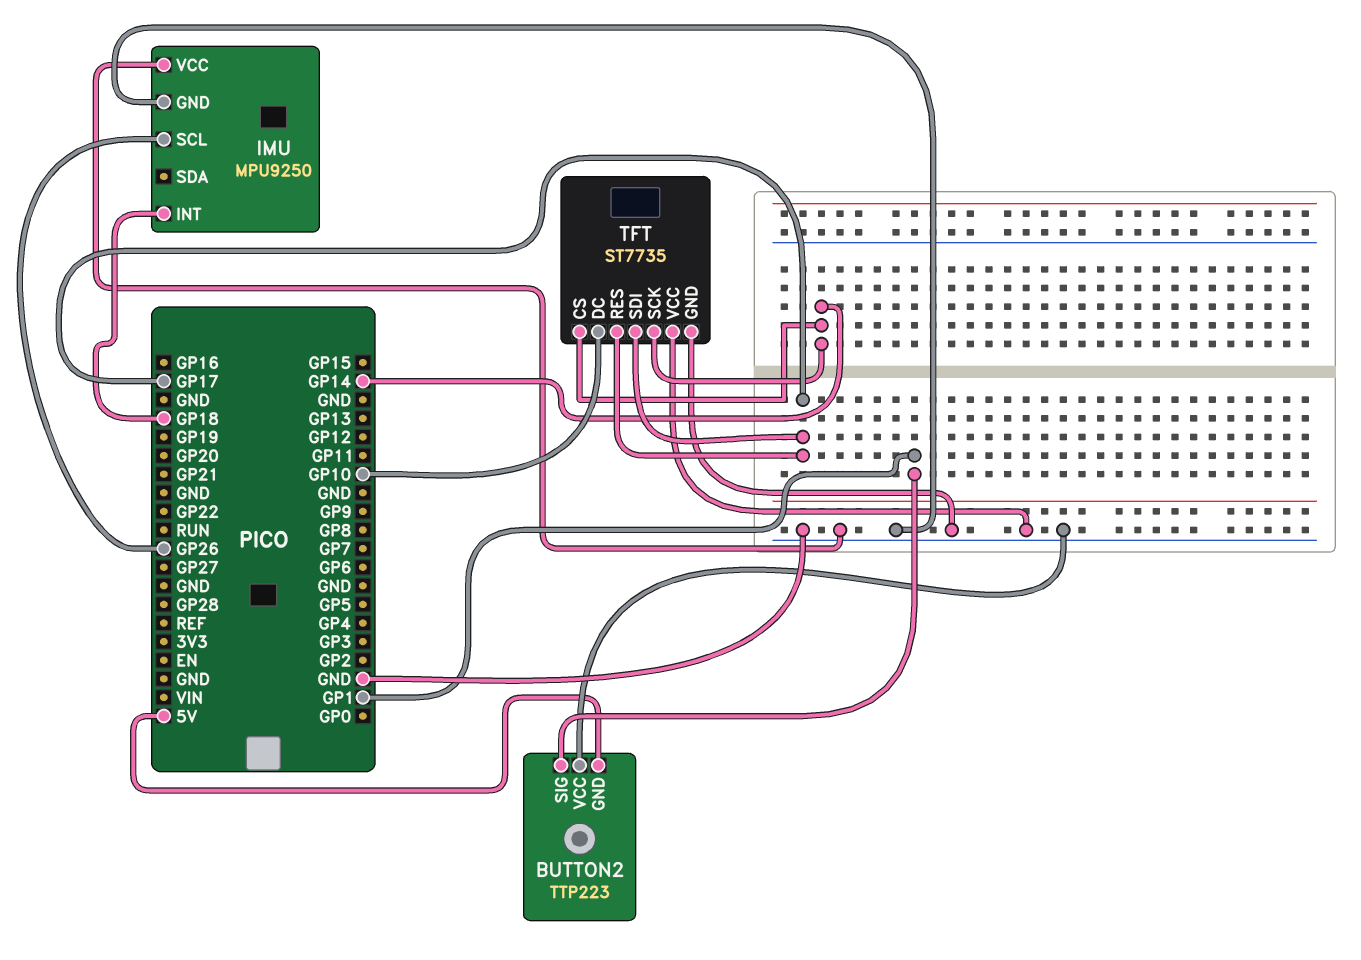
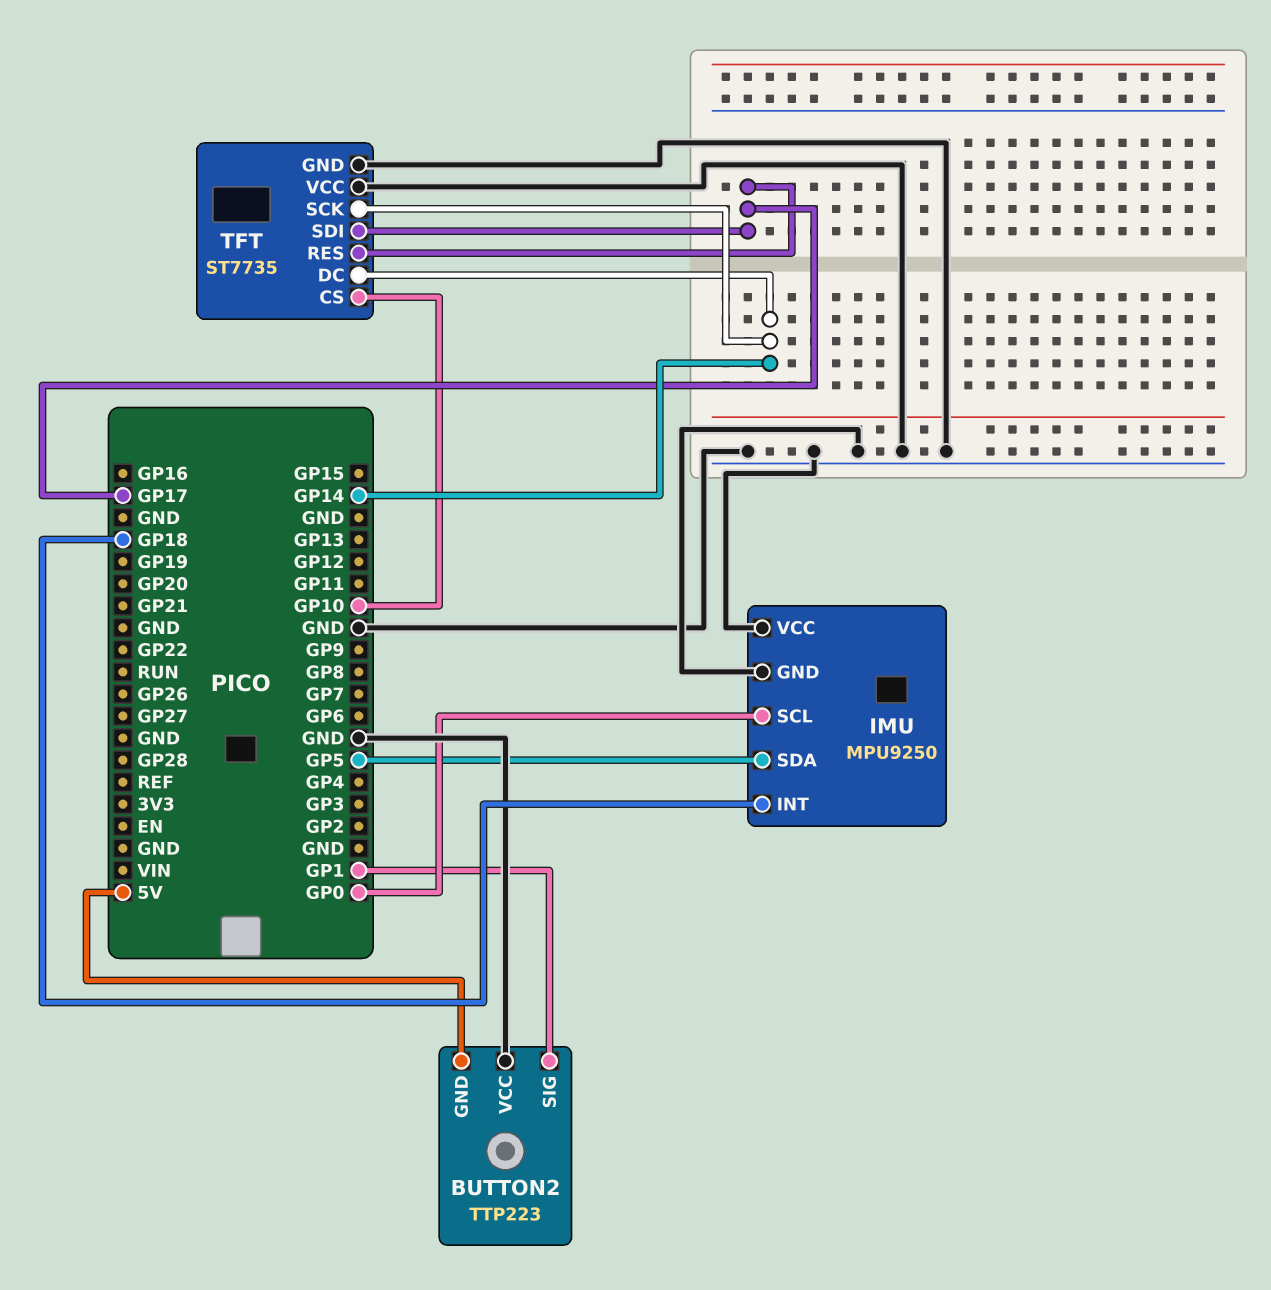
IMU pin SCL: GP26 -> GP0
IMU pin SDA: none -> GP5
TFT pin CS: GP14 -> GP10
TFT pin DC: GP10 -> GP14

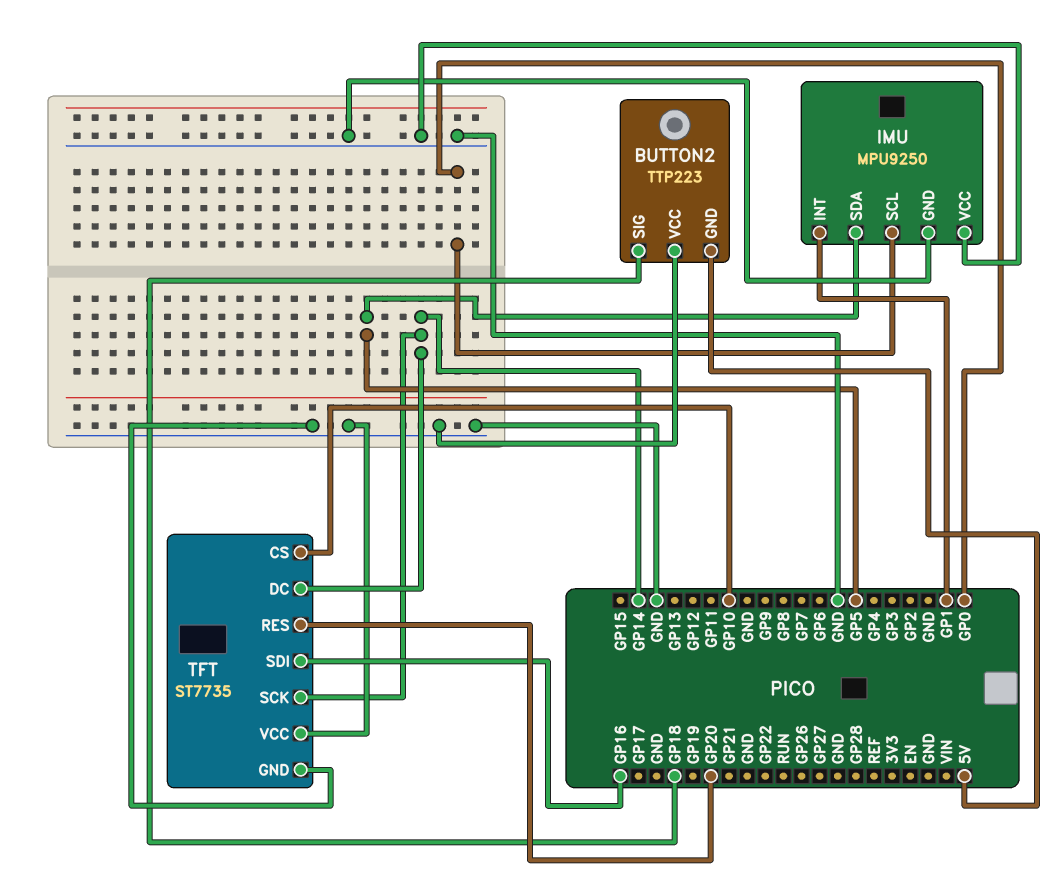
BUTTON2 pin SIG: GP1 -> GP18
IMU pin INT: GP18 -> GP1
TFT pin RES: GP17 -> GP20
TFT pin SDI: GP17 -> GP16

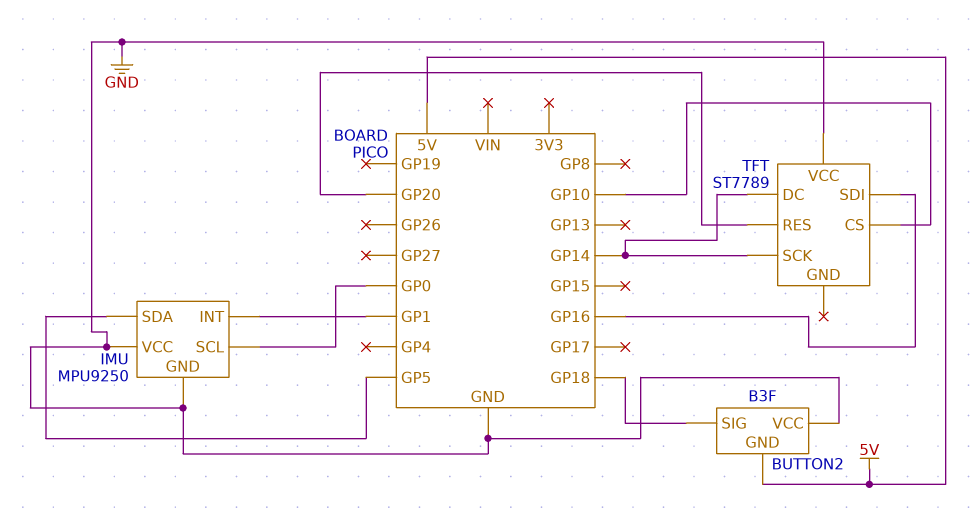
BUTTON2: TTP223 -> B3F
TFT: ST7735 -> ST7789
TFT pin GND: GND -> none

